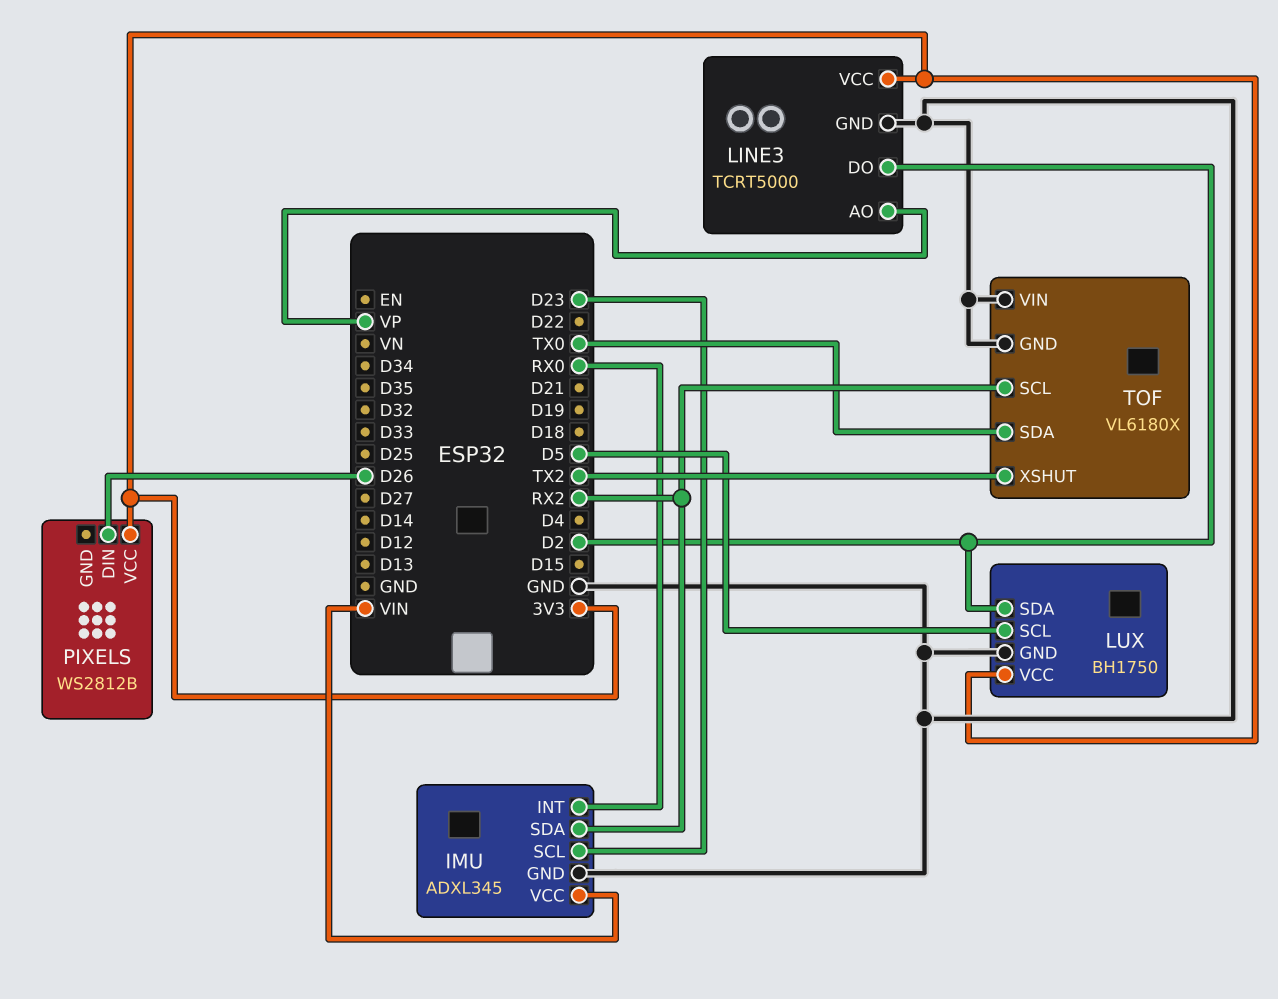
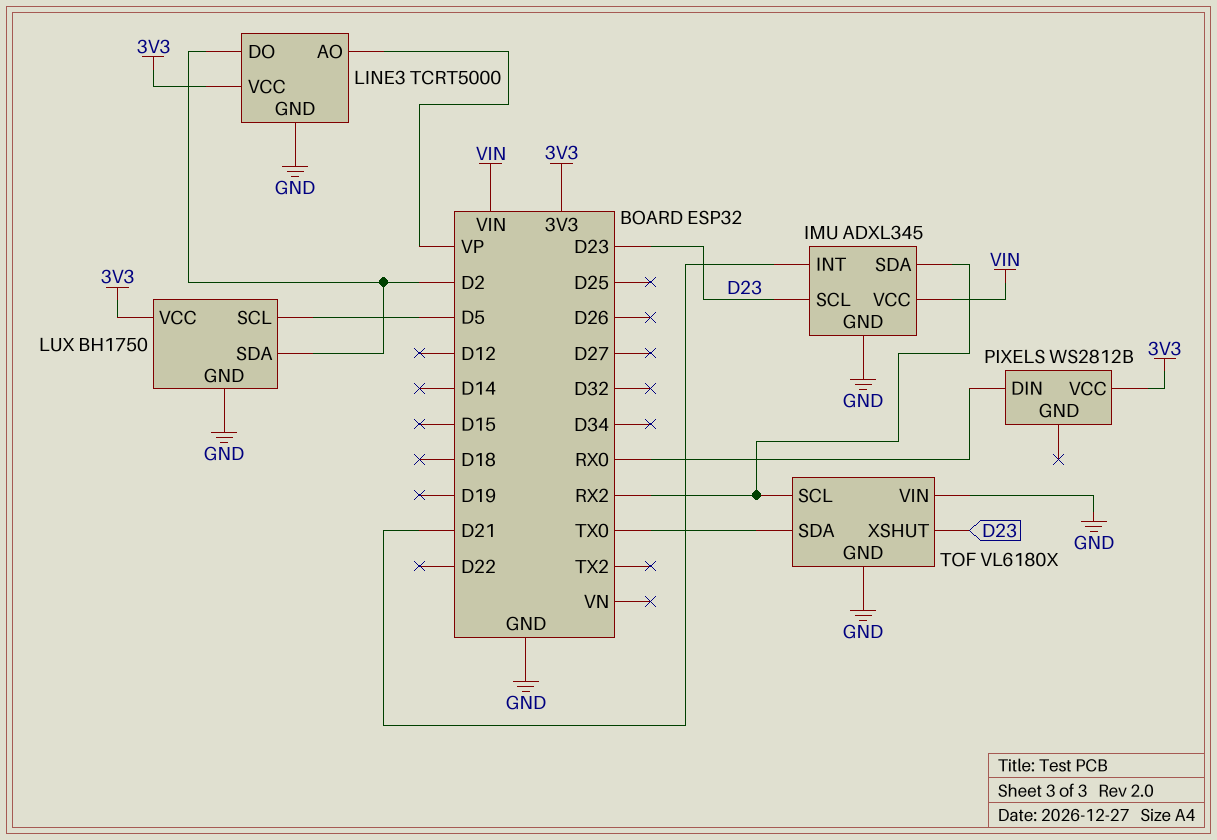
IMU pin INT: RX0 -> D21
PIXELS pin DIN: D26 -> RX0
TOF pin XSHUT: TX2 -> D23

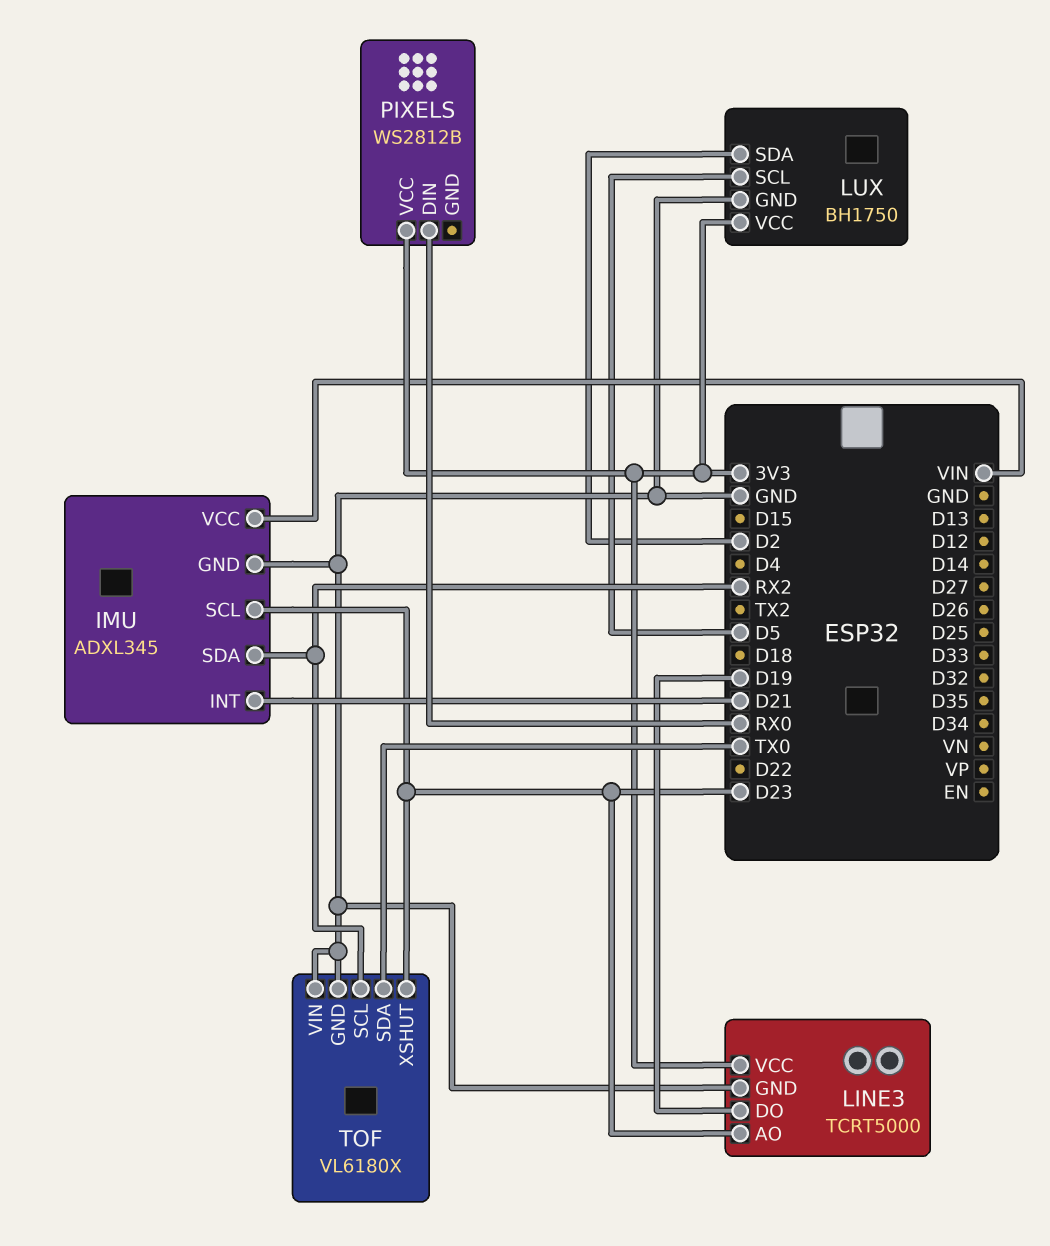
LINE3 pin AO: VP -> D23
LINE3 pin DO: D2 -> D19

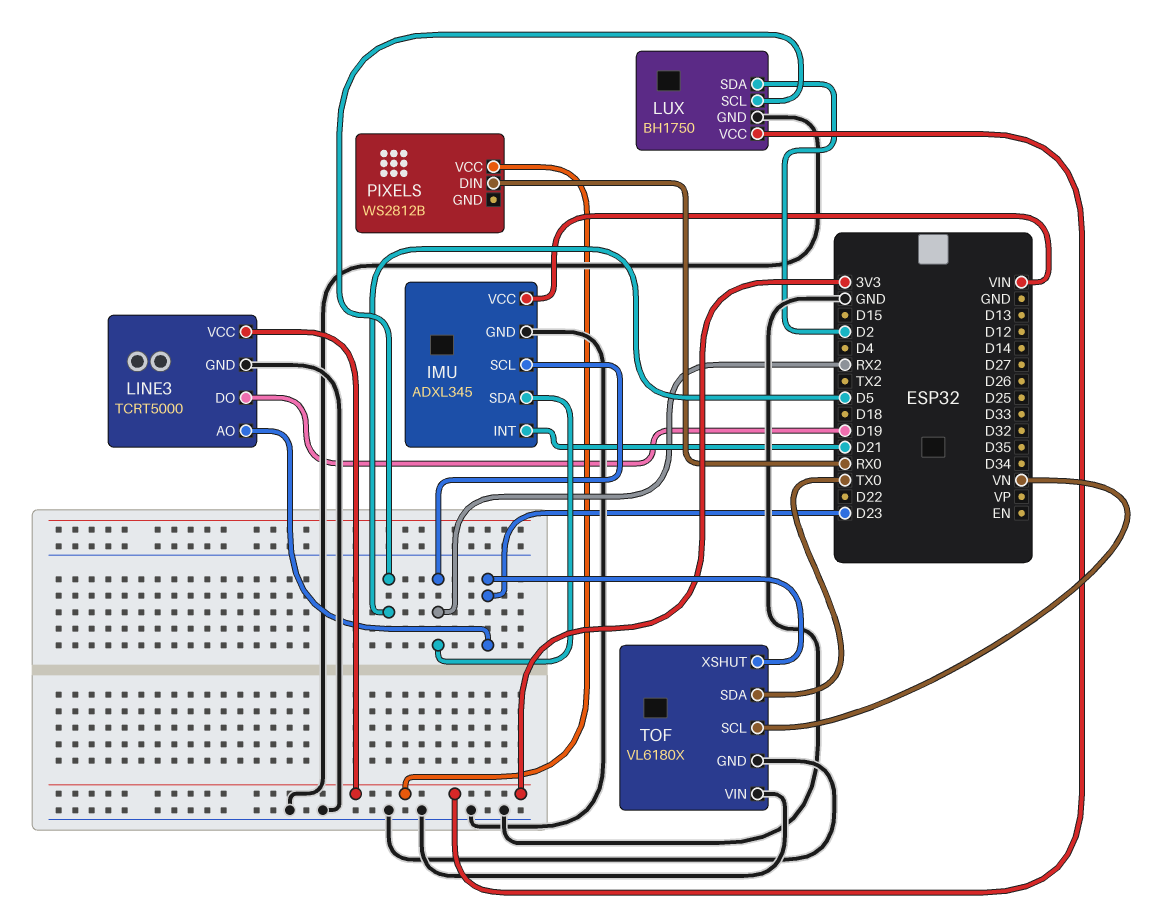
IMU pin SCL: D23 -> RX2
TOF pin SCL: RX2 -> VN

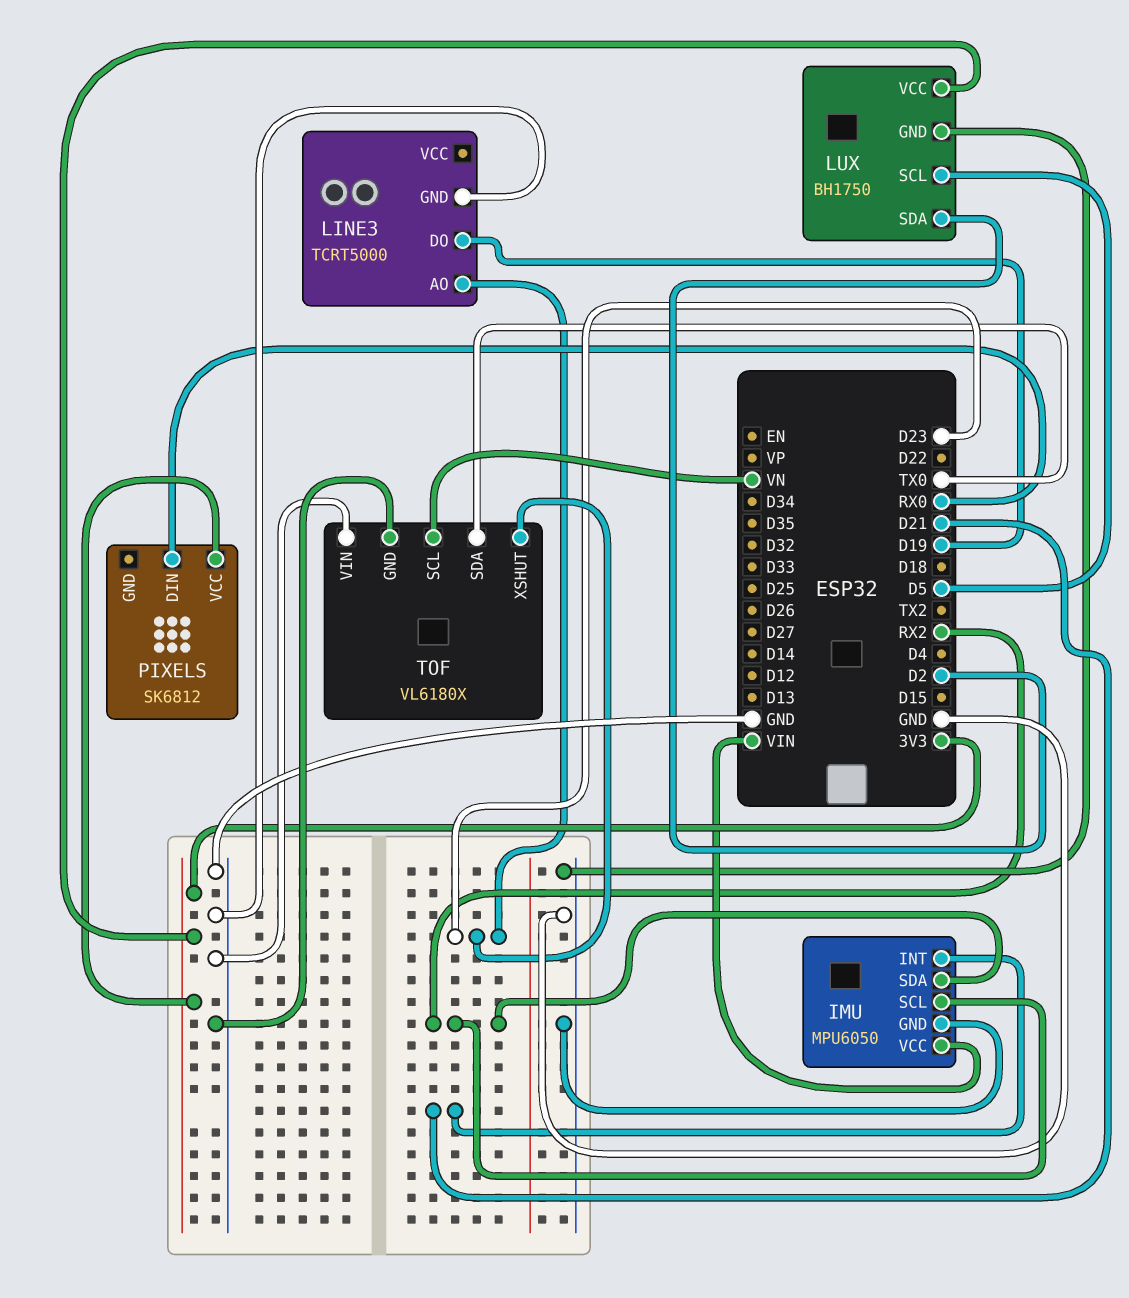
IMU: ADXL345 -> MPU6050
LINE3 pin VCC: 3V3 -> none
PIXELS: WS2812B -> SK6812

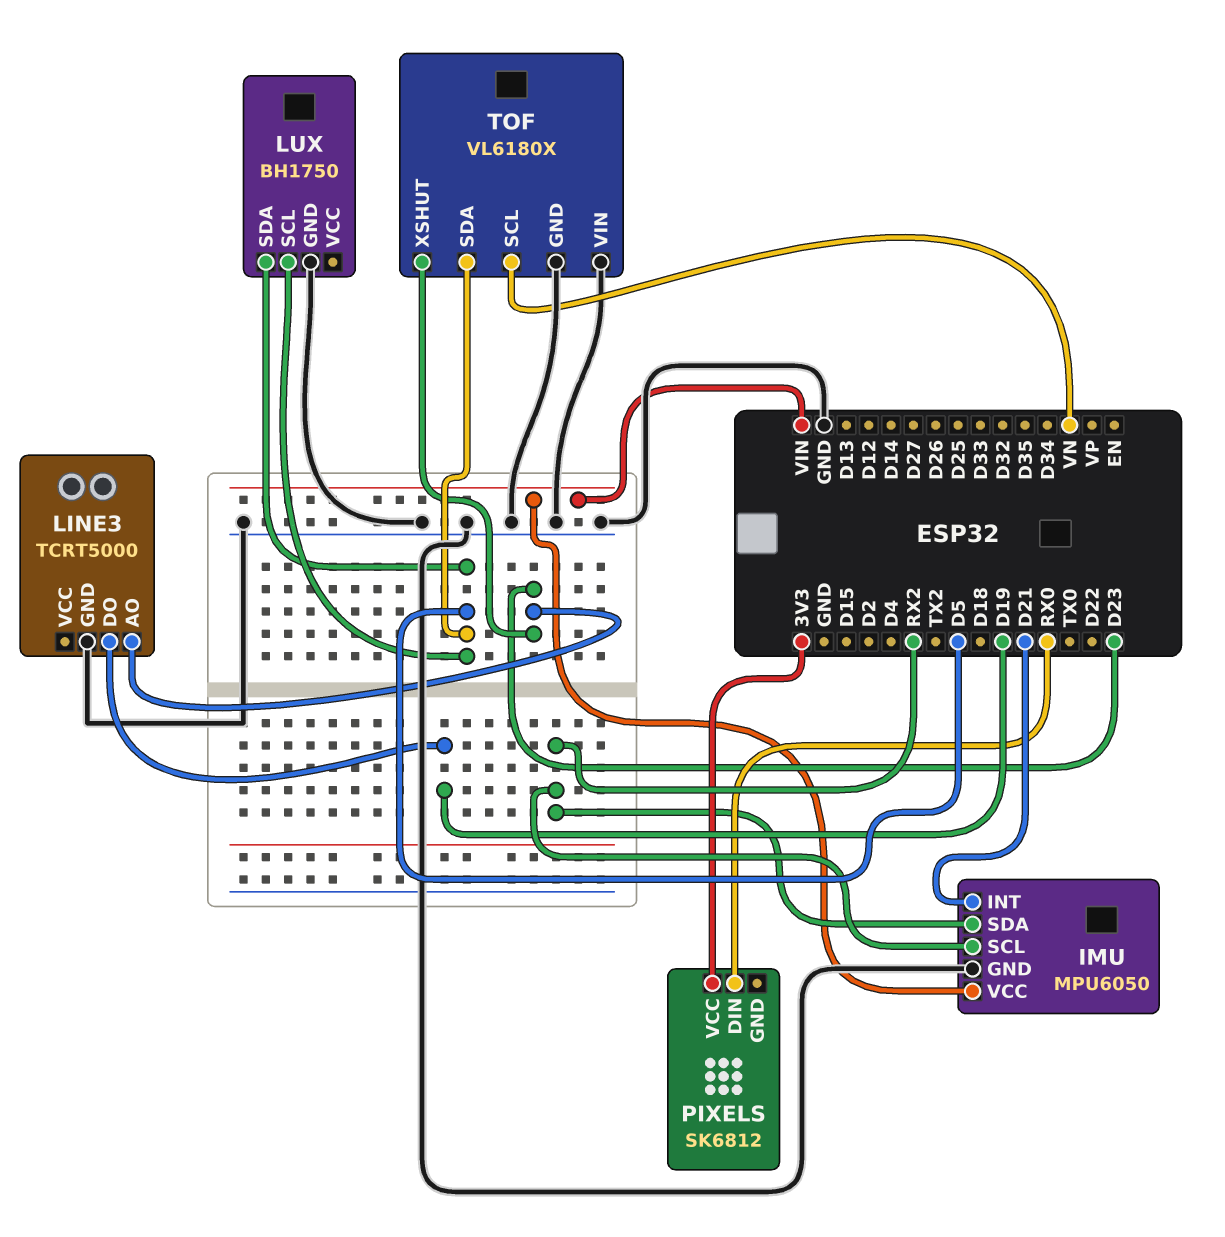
LUX pin SDA: D2 -> D5
LUX pin VCC: 3V3 -> none
TOF pin SDA: TX0 -> D5

